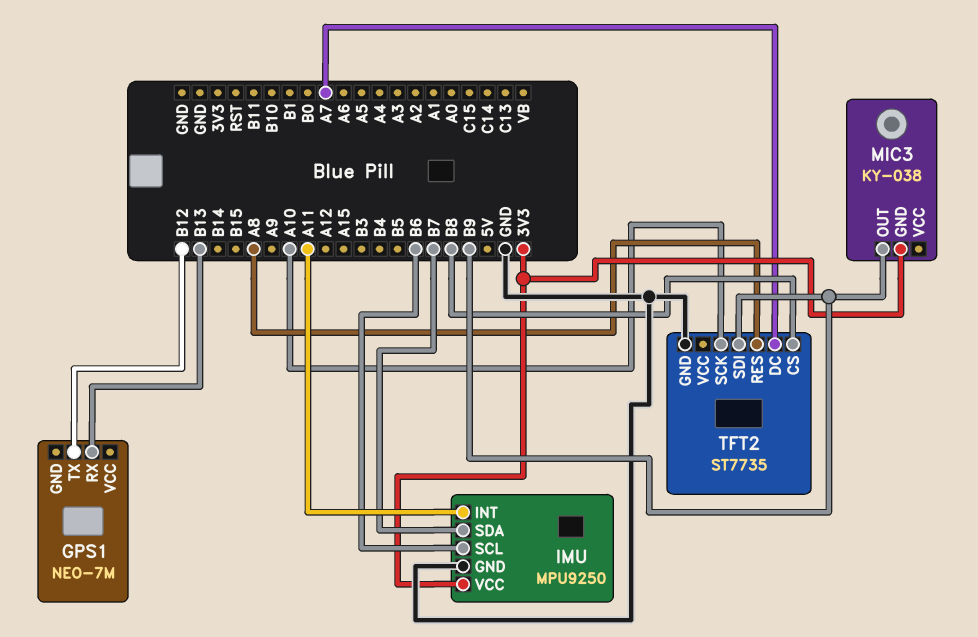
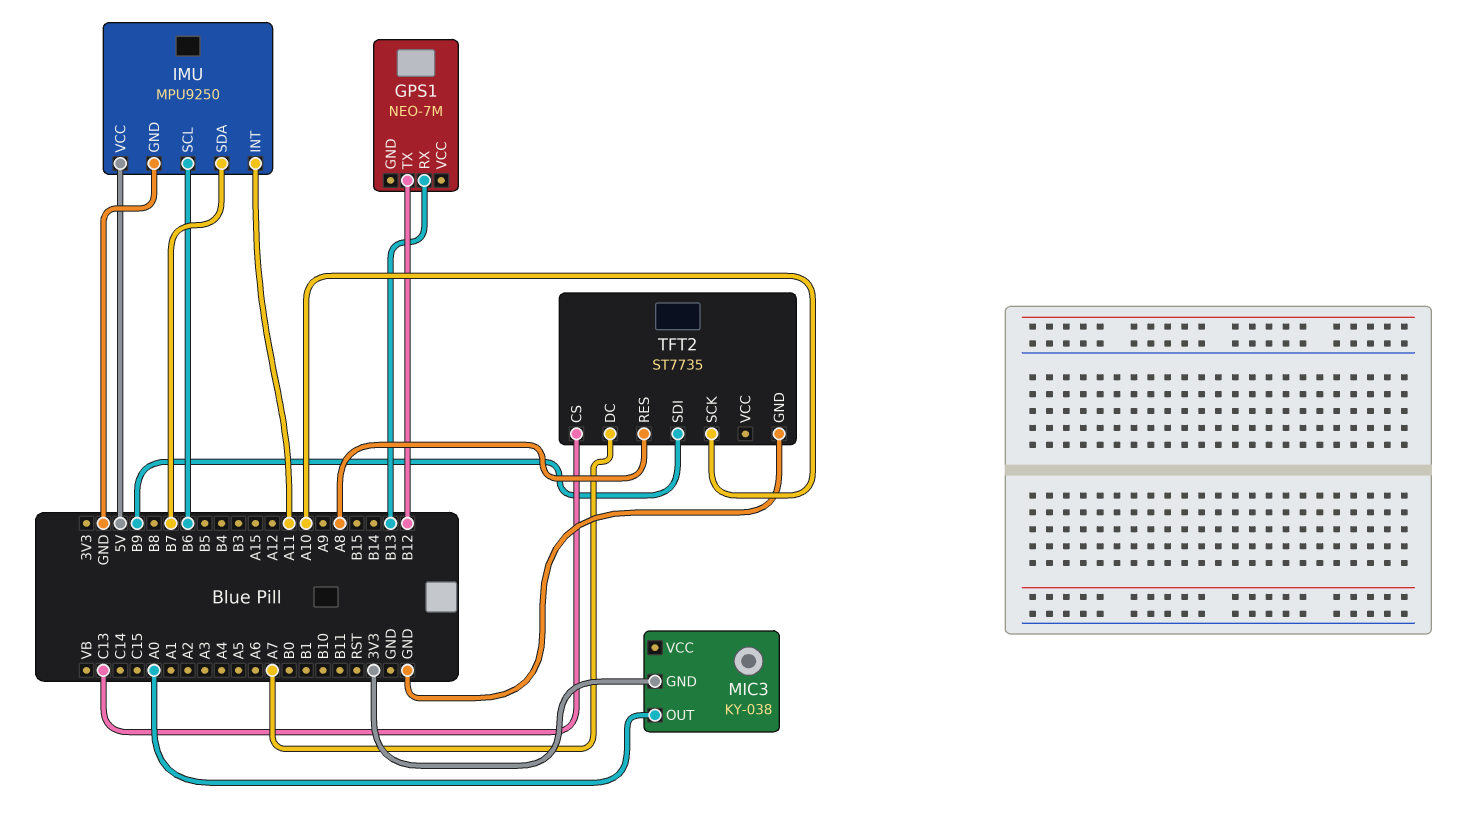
IMU pin VCC: 3V3 -> 5V
MIC3 pin OUT: B9 -> A0
TFT2 pin CS: B8 -> C13

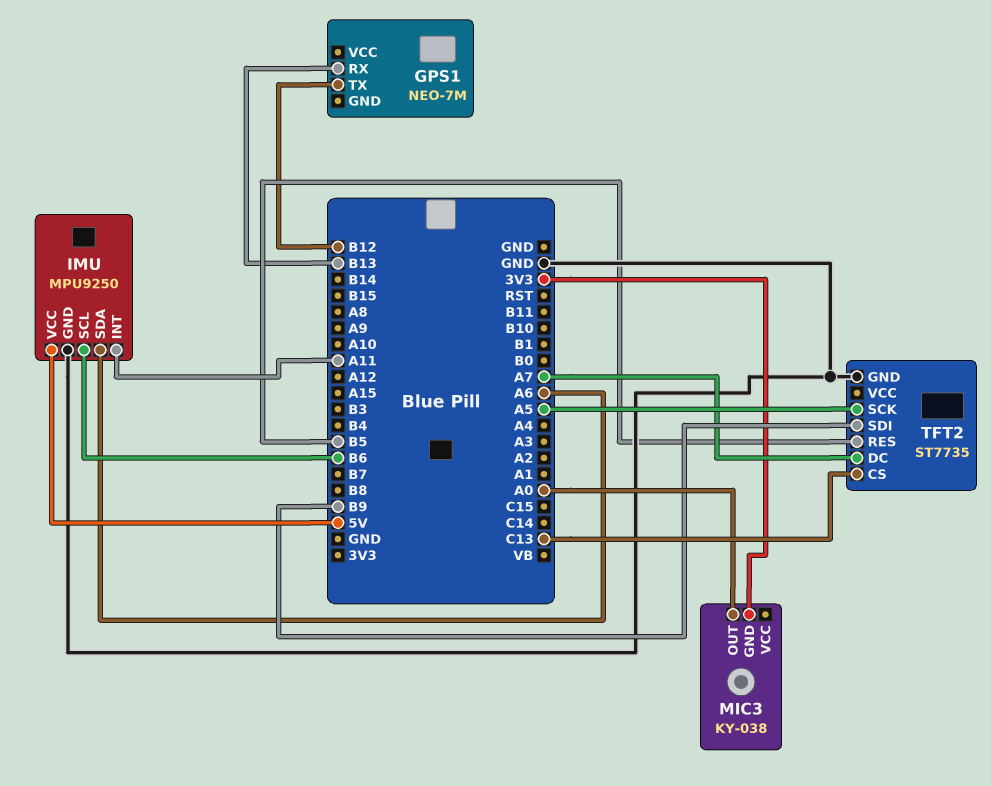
IMU pin SDA: B7 -> A6
TFT2 pin RES: A8 -> B5
TFT2 pin SCK: A10 -> A5

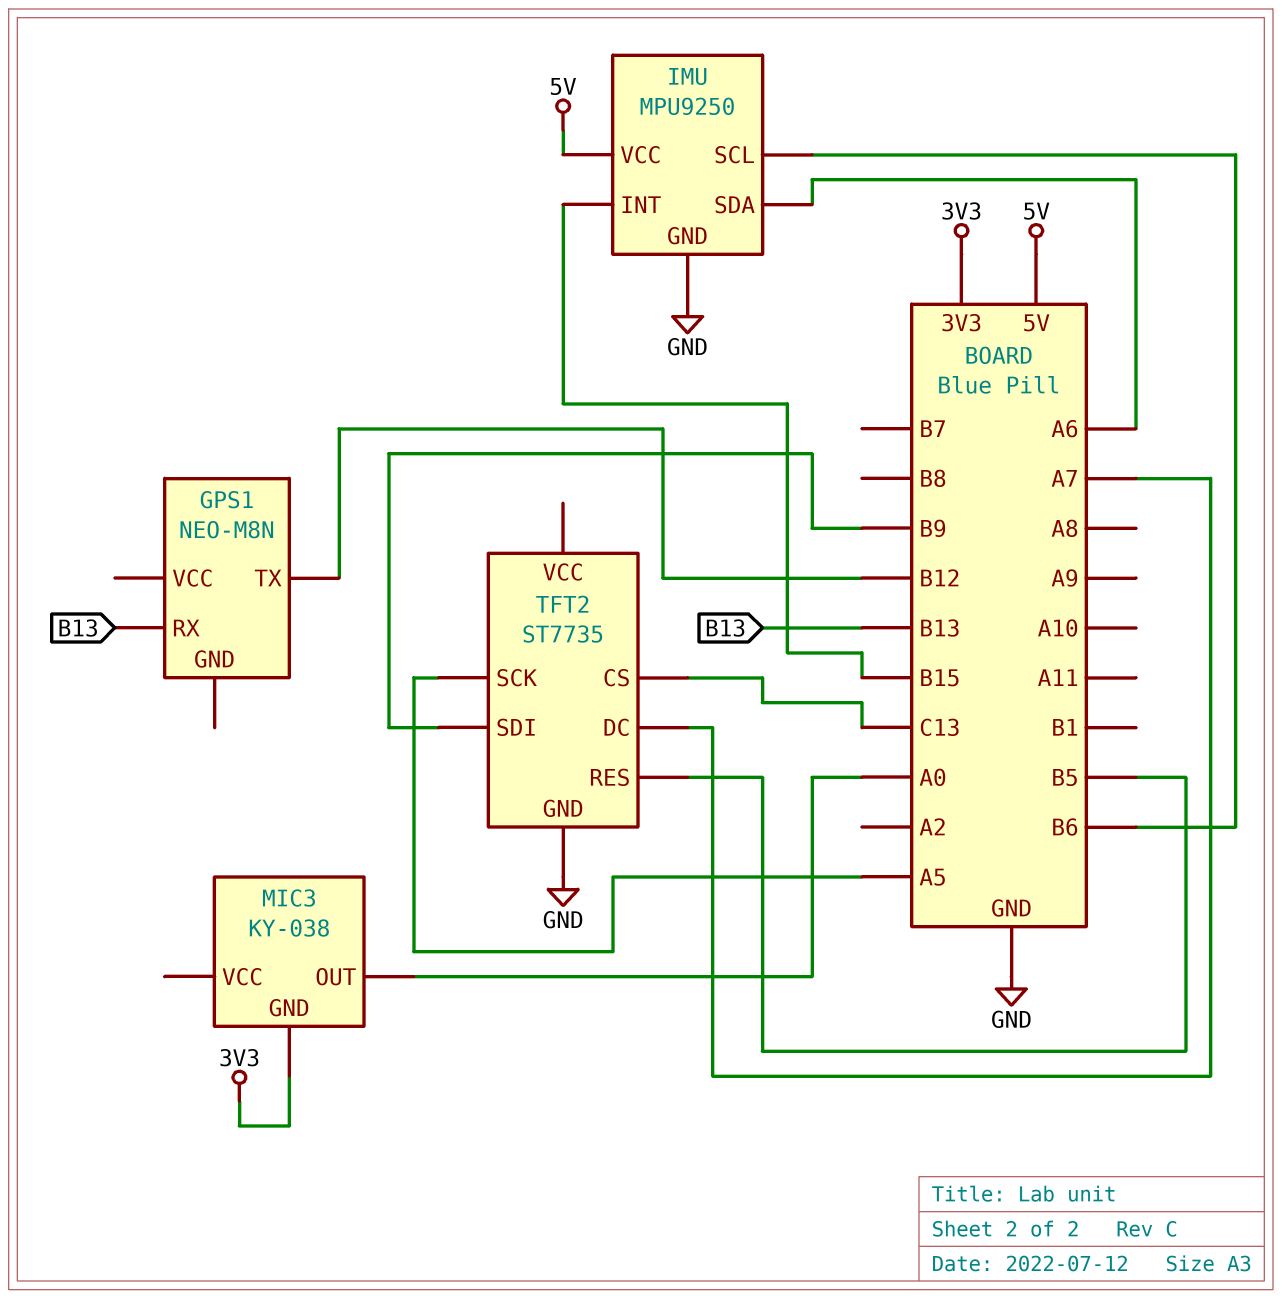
GPS1: NEO-7M -> NEO-M8N
IMU pin INT: A11 -> B15

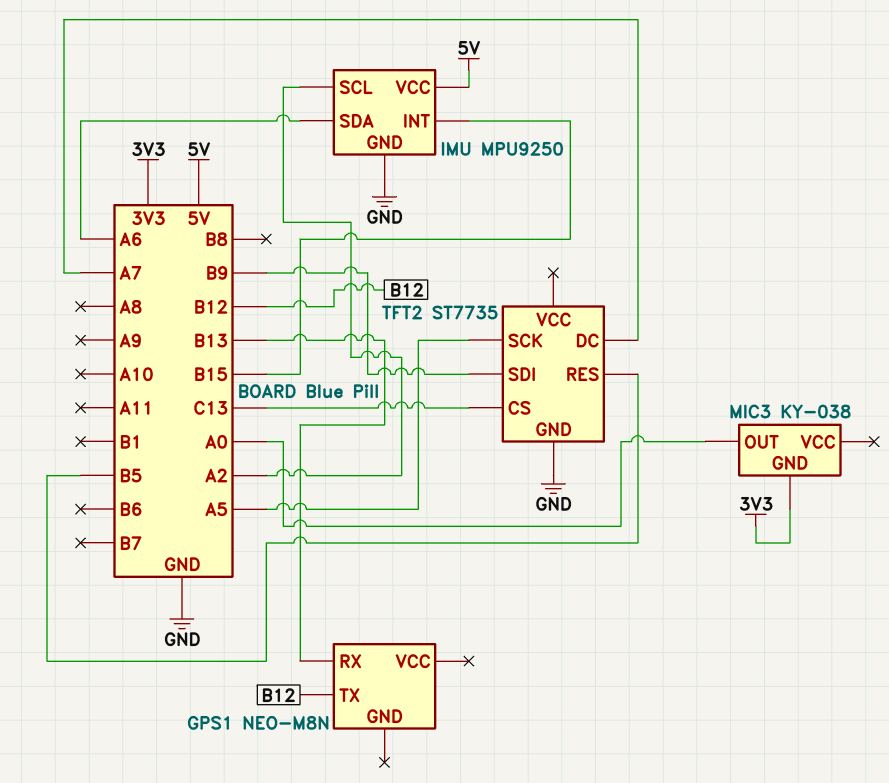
IMU pin SCL: B6 -> A2

